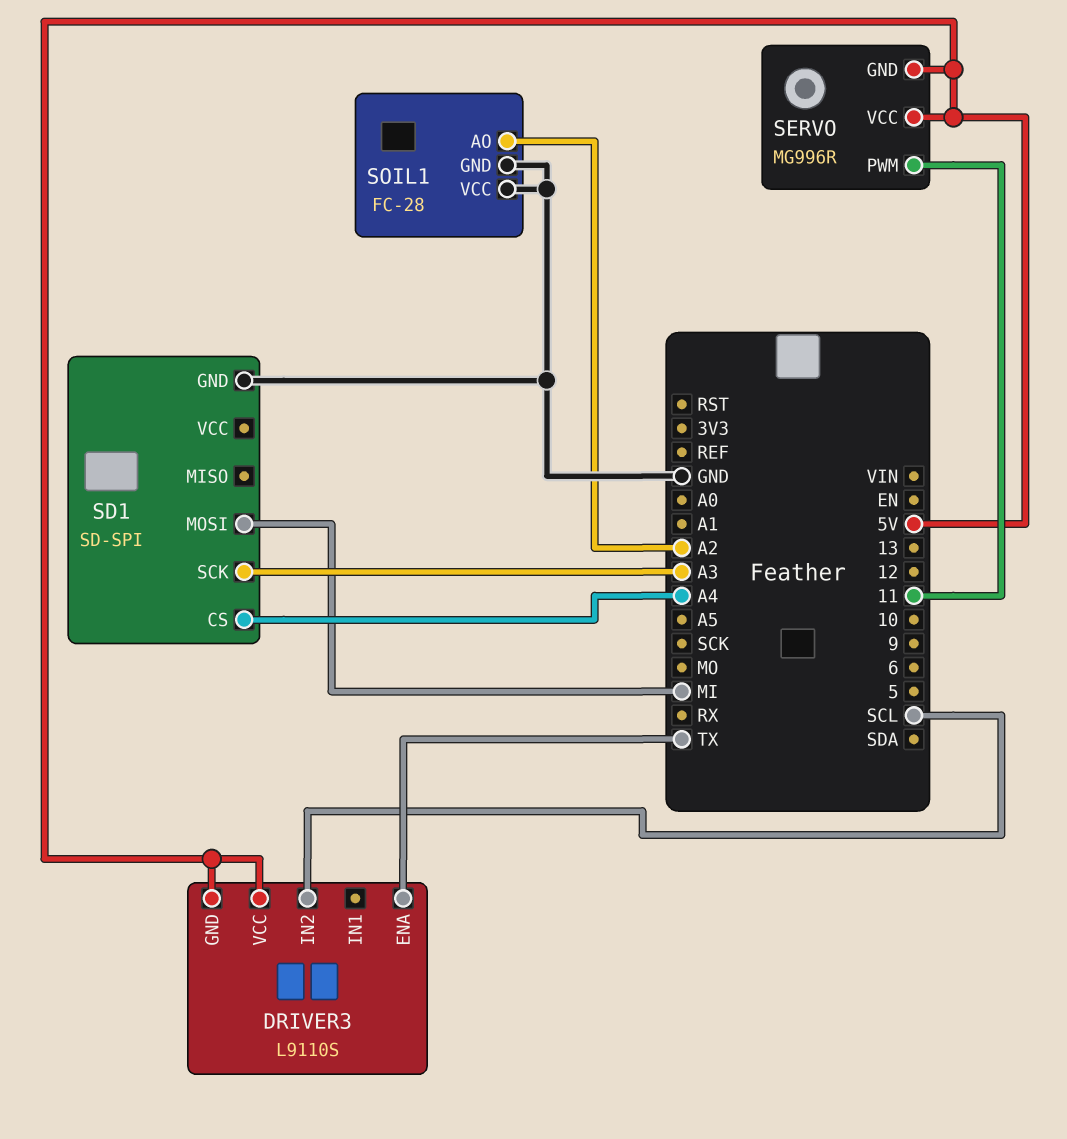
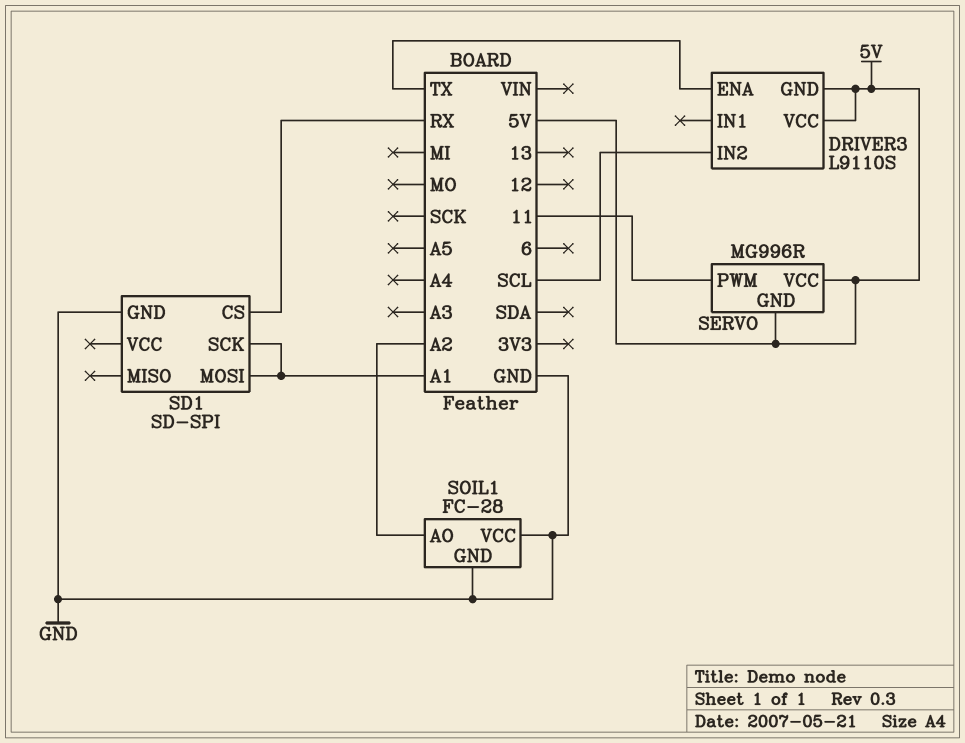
SD1 pin CS: A4 -> RX
SD1 pin MOSI: MI -> A1
SD1 pin SCK: A3 -> A1

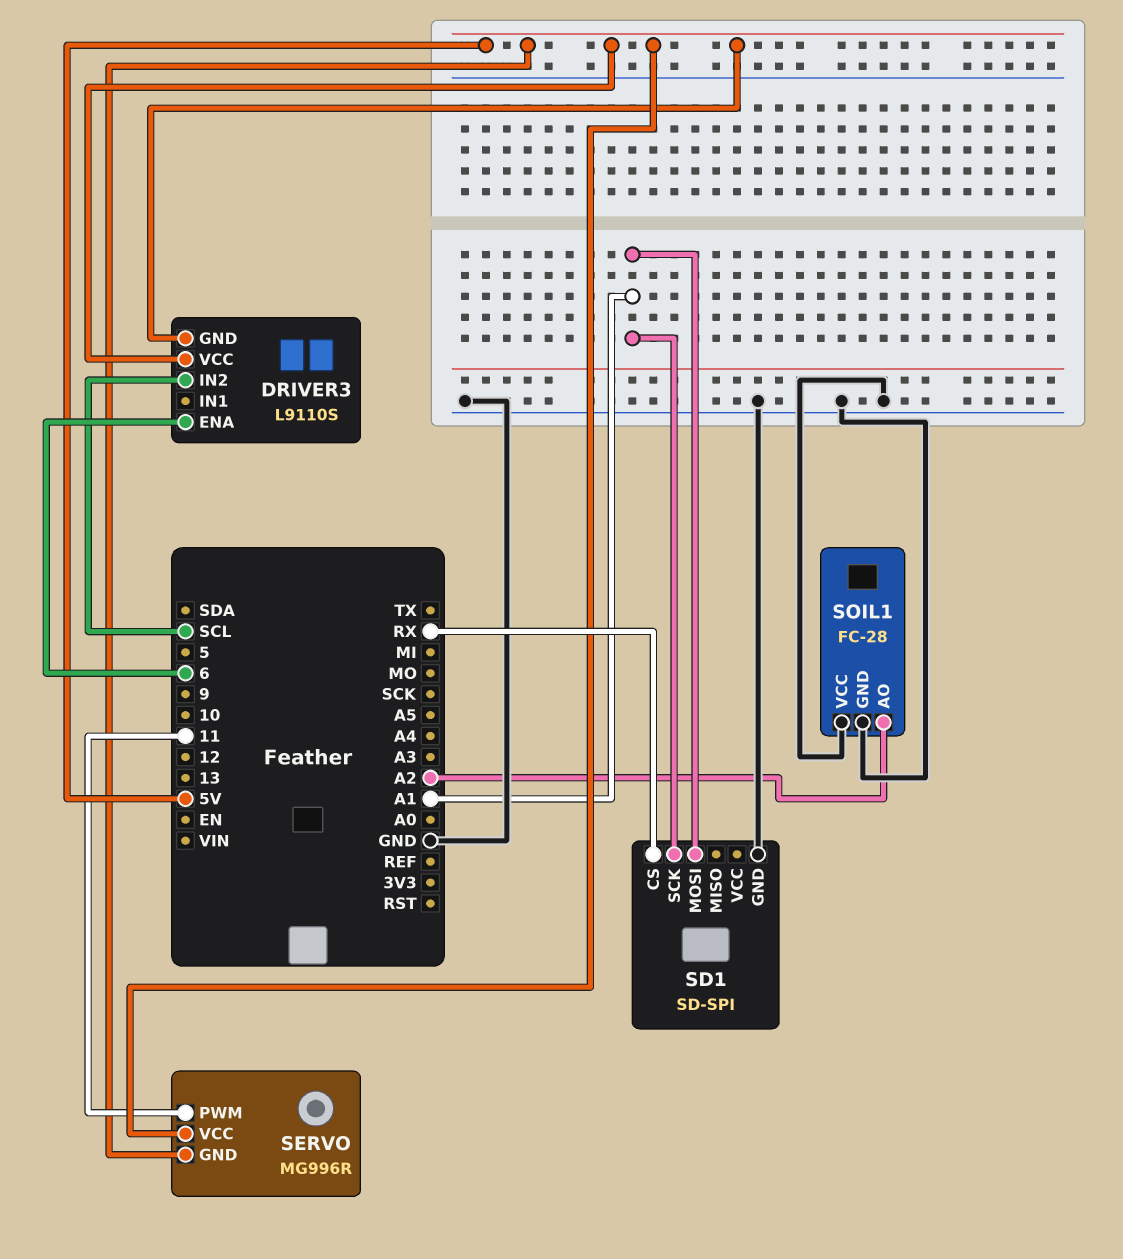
DRIVER3 pin ENA: TX -> 6

